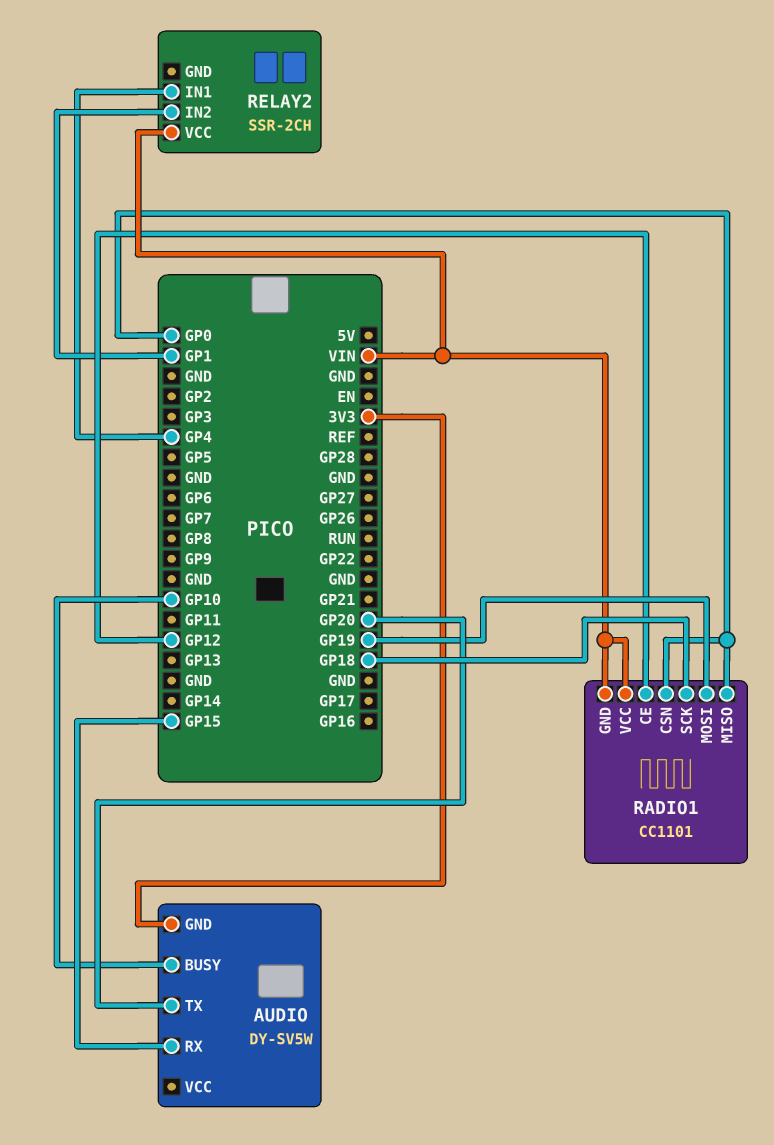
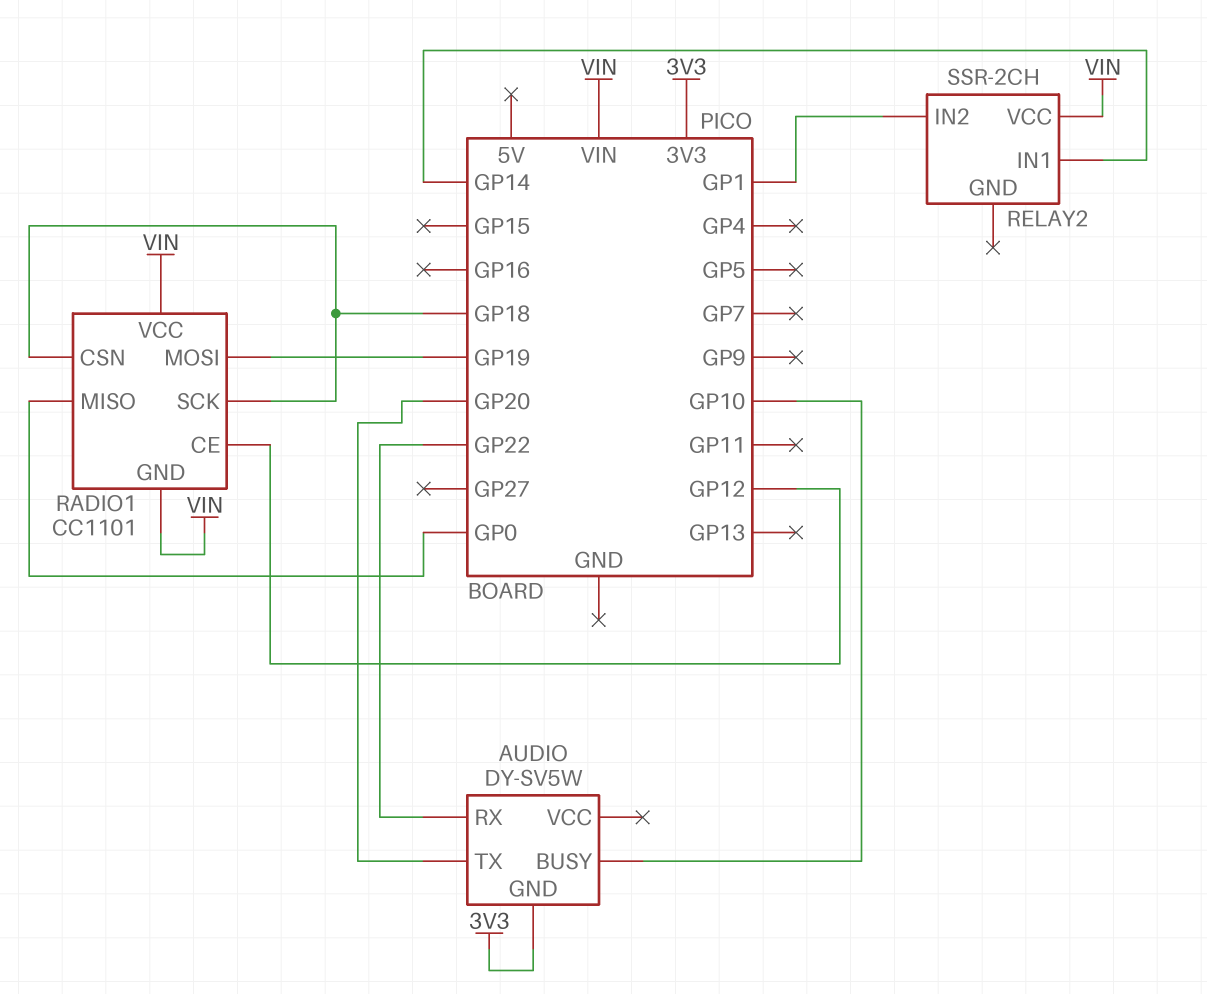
AUDIO pin RX: GP15 -> GP22
RADIO1 pin CSN: GP0 -> GP18
RELAY2 pin IN1: GP4 -> GP14

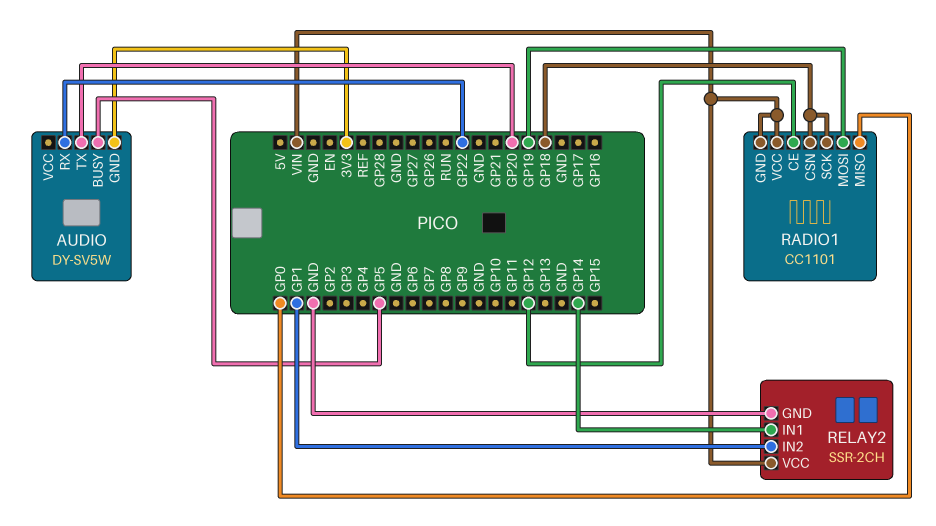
AUDIO pin BUSY: GP10 -> GP5
RELAY2 pin GND: none -> GND

